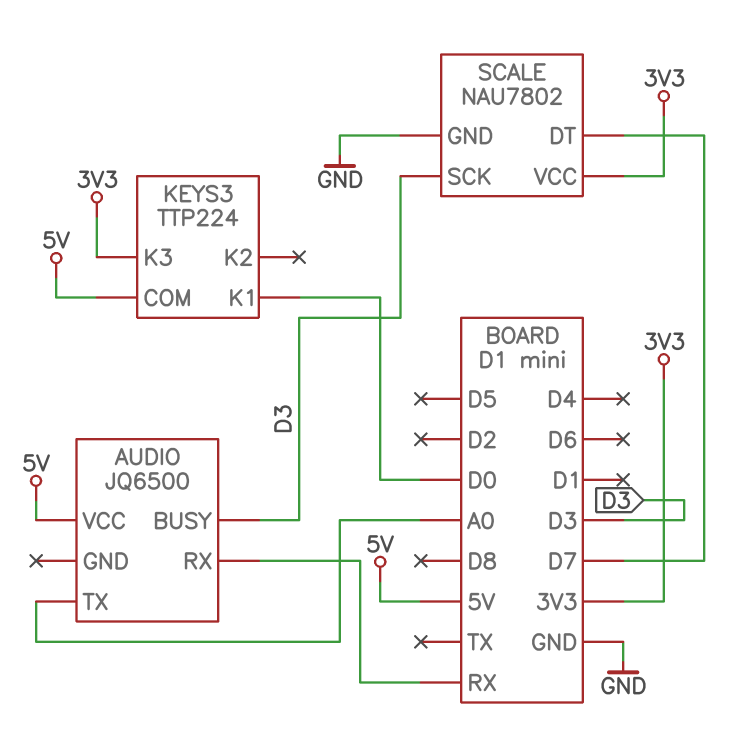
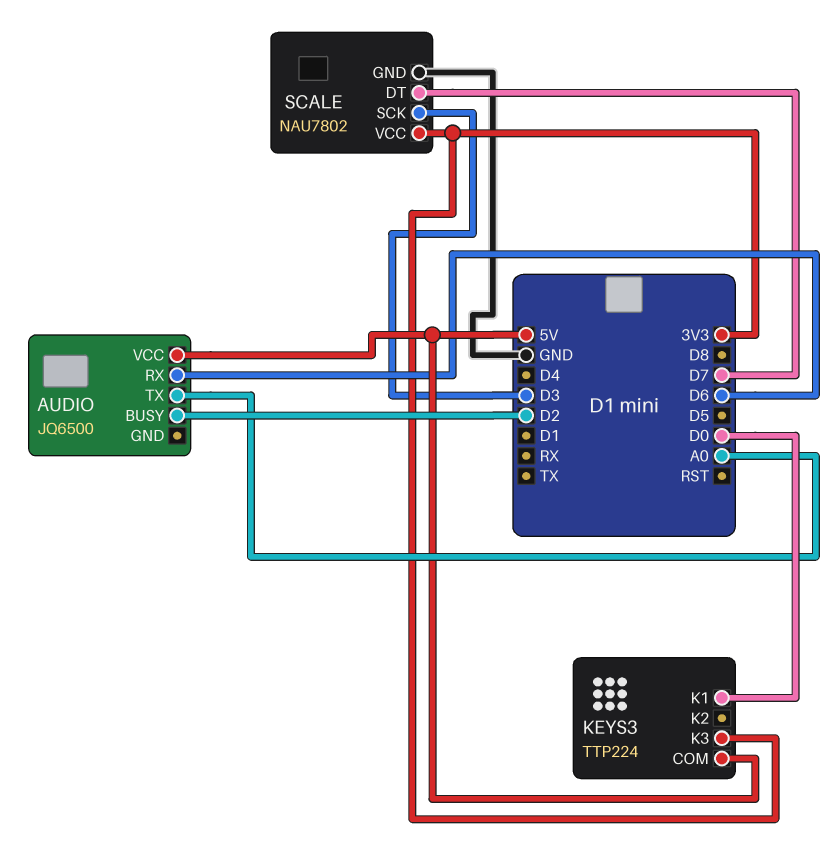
AUDIO pin BUSY: D3 -> D2
AUDIO pin RX: RX -> D6

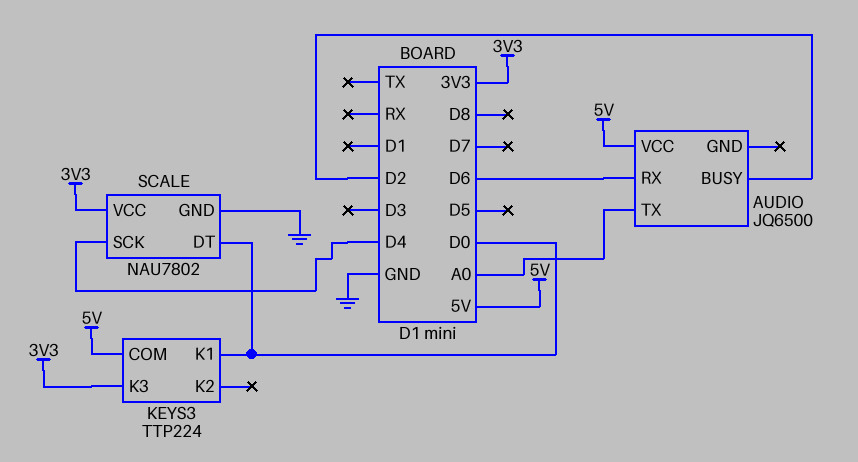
SCALE pin DT: D7 -> D0
SCALE pin SCK: D3 -> D4

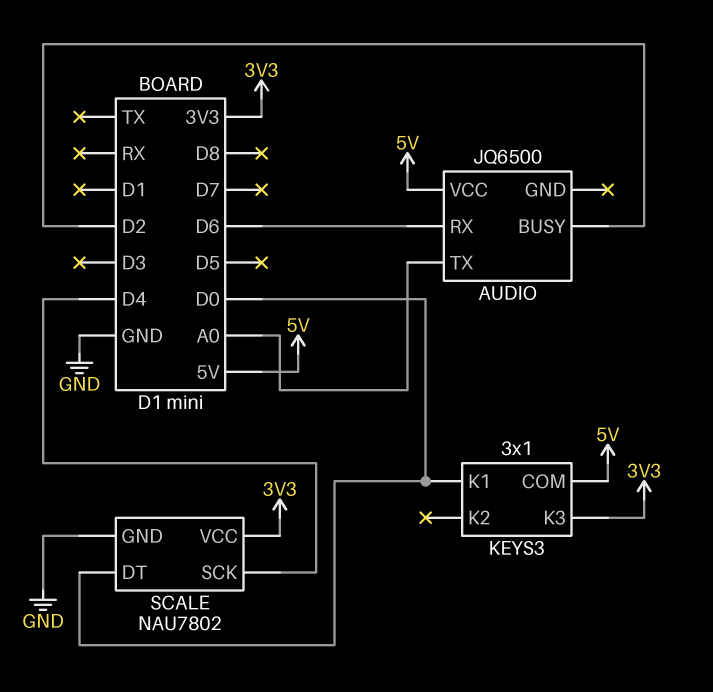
KEYS3: TTP224 -> 3x1

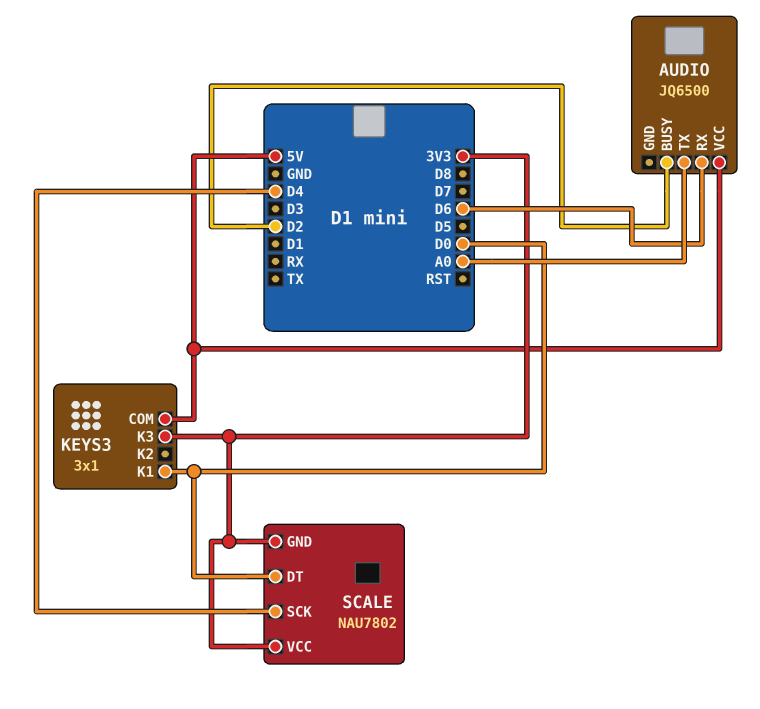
SCALE pin GND: GND -> 3V3

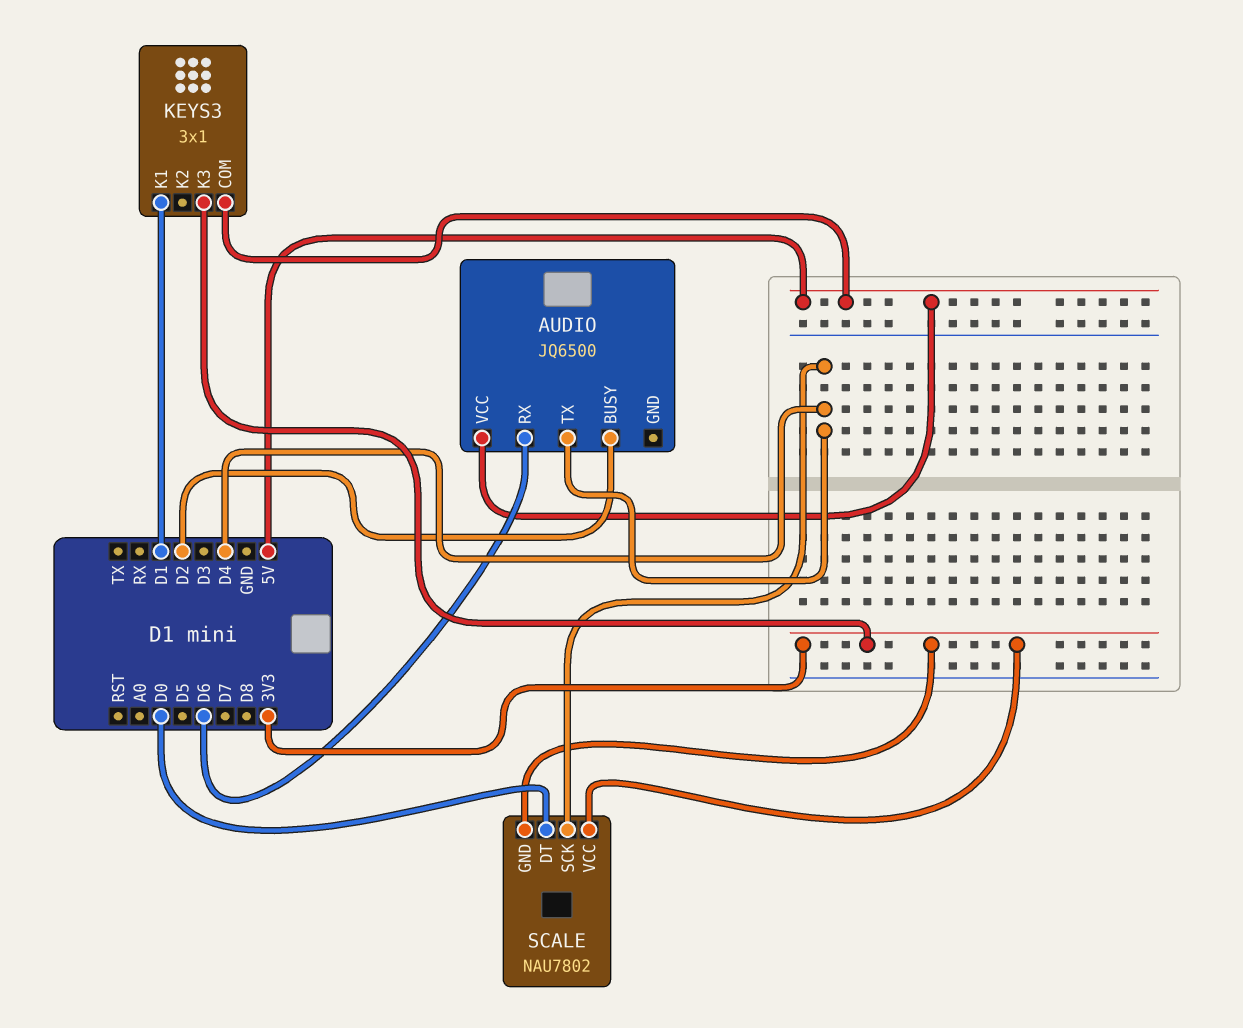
AUDIO pin TX: A0 -> D4
KEYS3 pin K1: D0 -> D1

